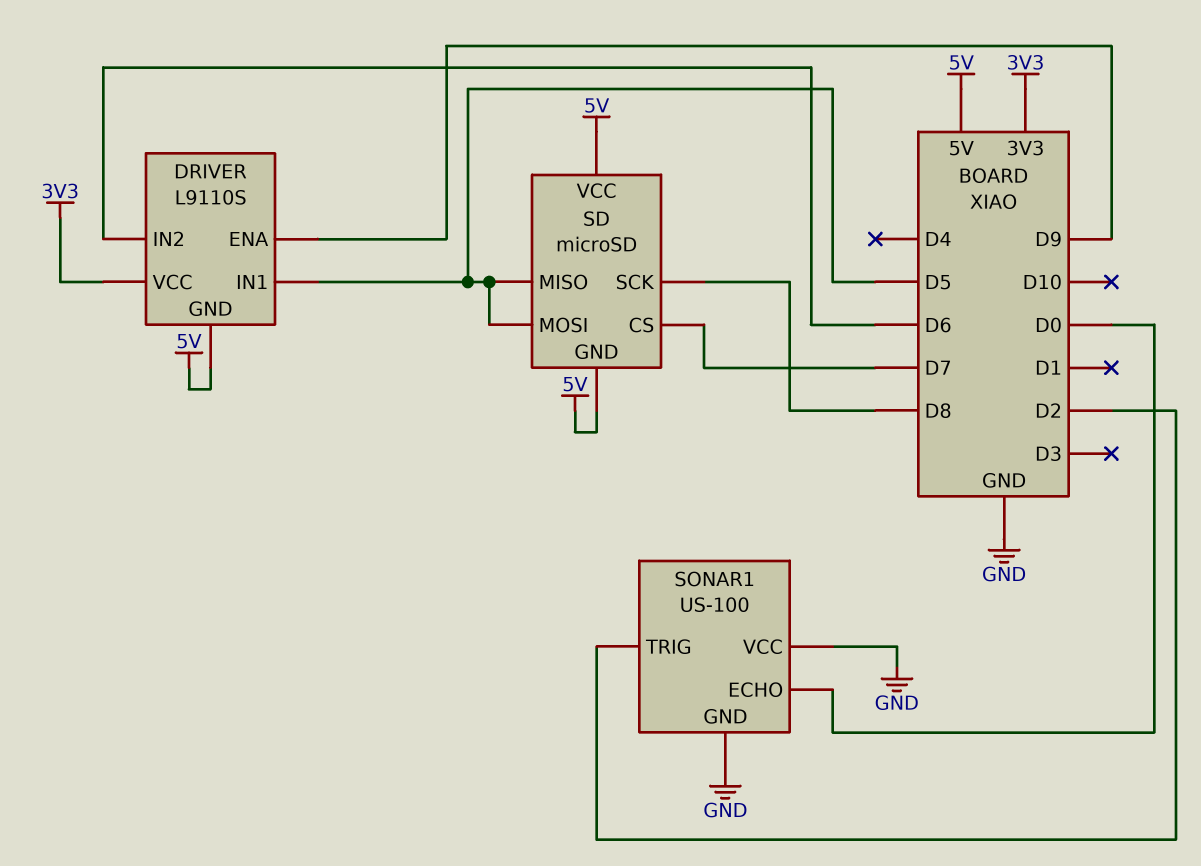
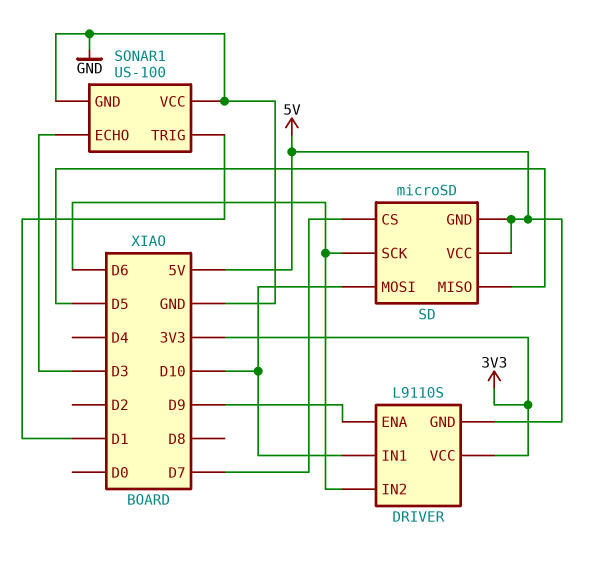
DRIVER pin IN1: D5 -> D10
SD pin MOSI: D5 -> D10
SD pin SCK: D8 -> D6
SONAR1 pin ECHO: D0 -> D3
SONAR1 pin TRIG: D2 -> D1

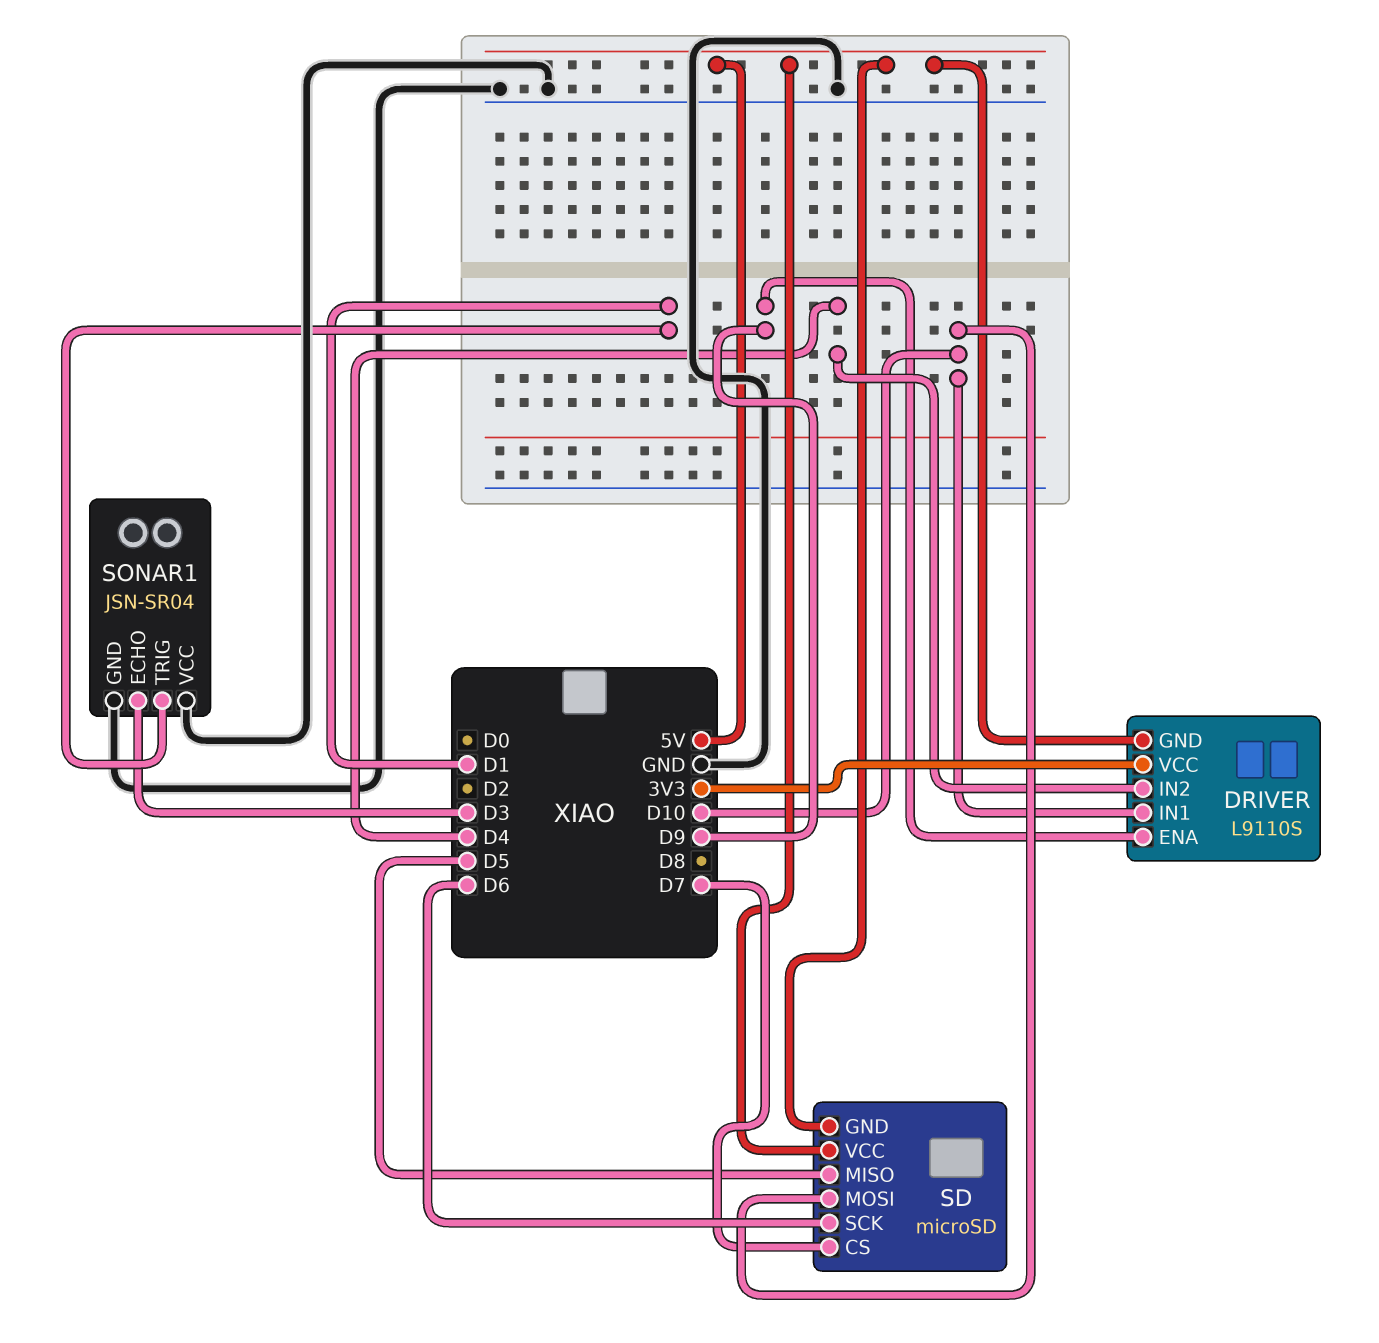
DRIVER pin IN2: D6 -> D4
SONAR1: US-100 -> JSN-SR04

